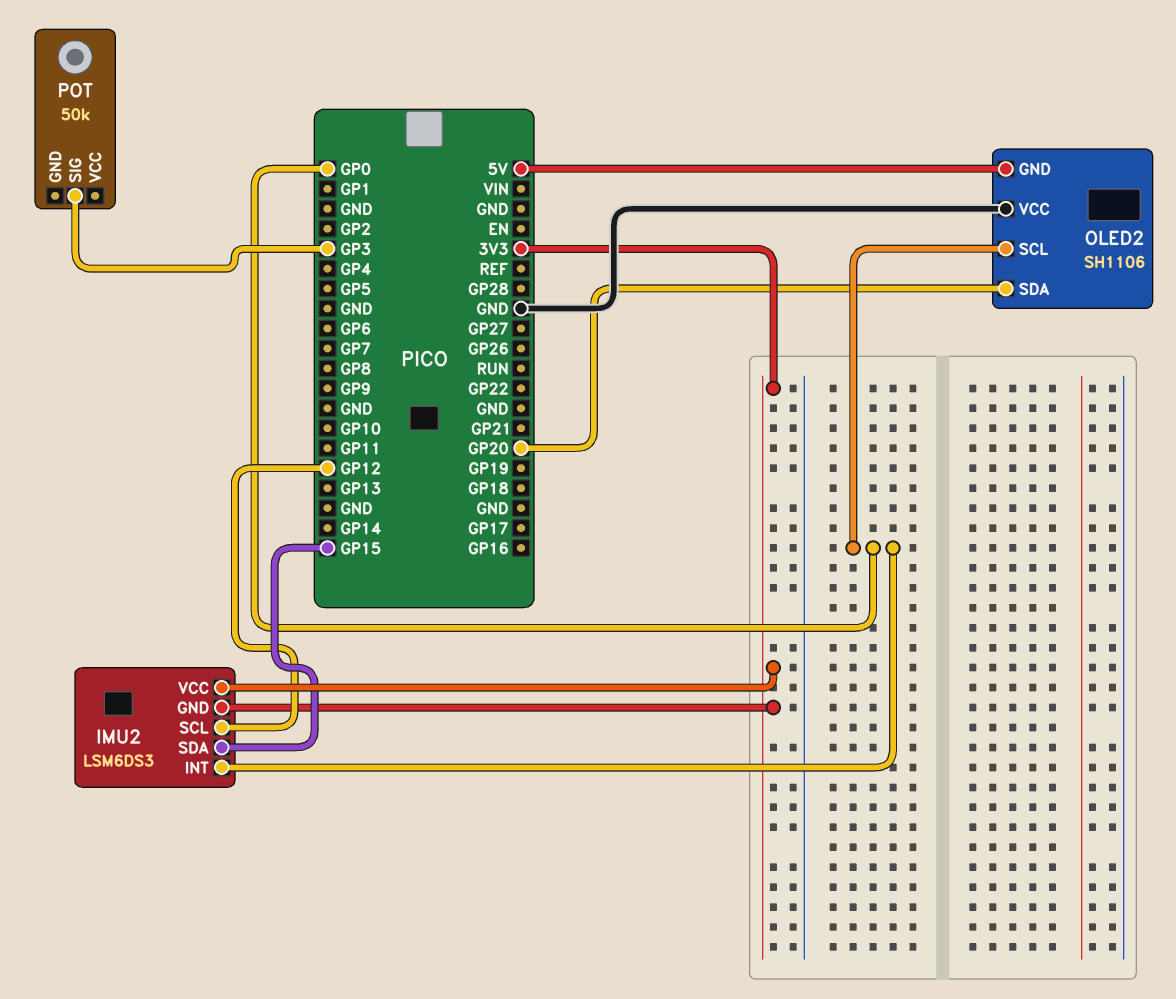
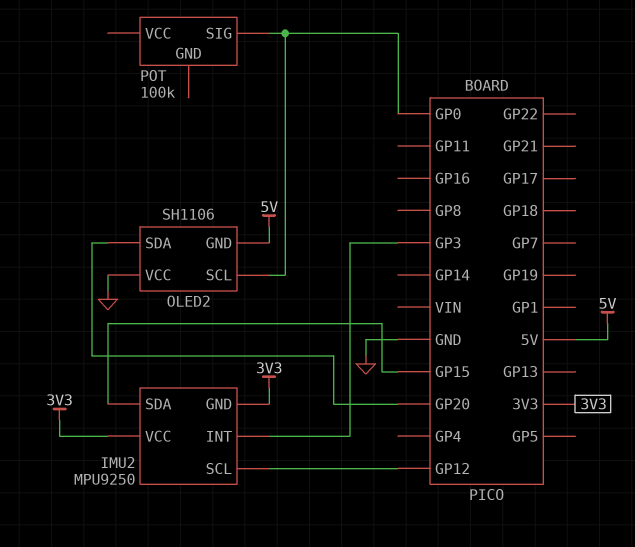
IMU2: LSM6DS3 -> MPU9250
IMU2 pin INT: GP0 -> GP3
POT: 50k -> 100k
POT pin SIG: GP3 -> GP0

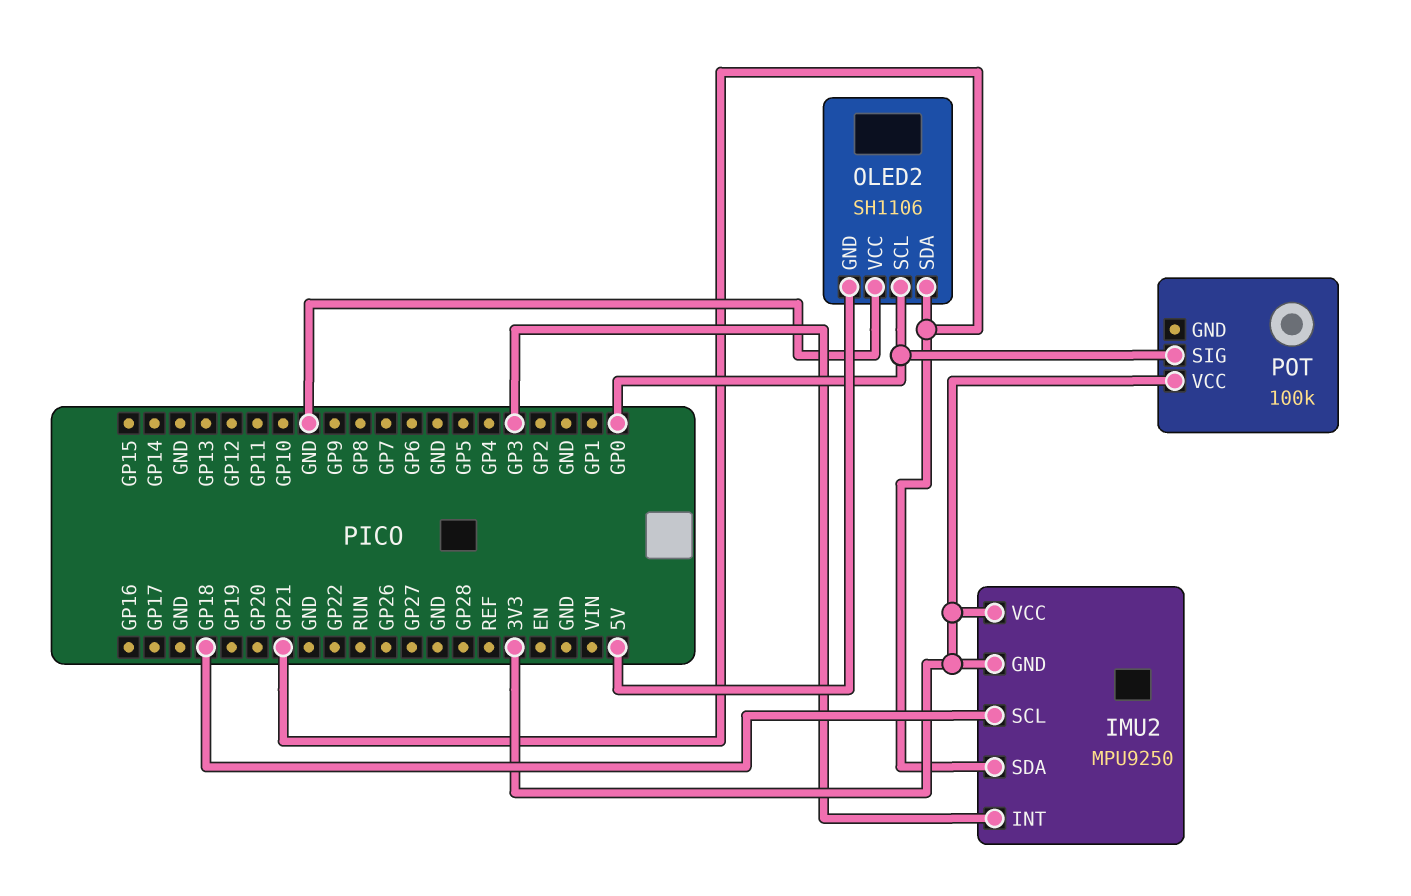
IMU2 pin SCL: GP12 -> GP18
IMU2 pin SDA: GP15 -> GP21
OLED2 pin SDA: GP20 -> GP21
POT pin VCC: none -> 3V3

